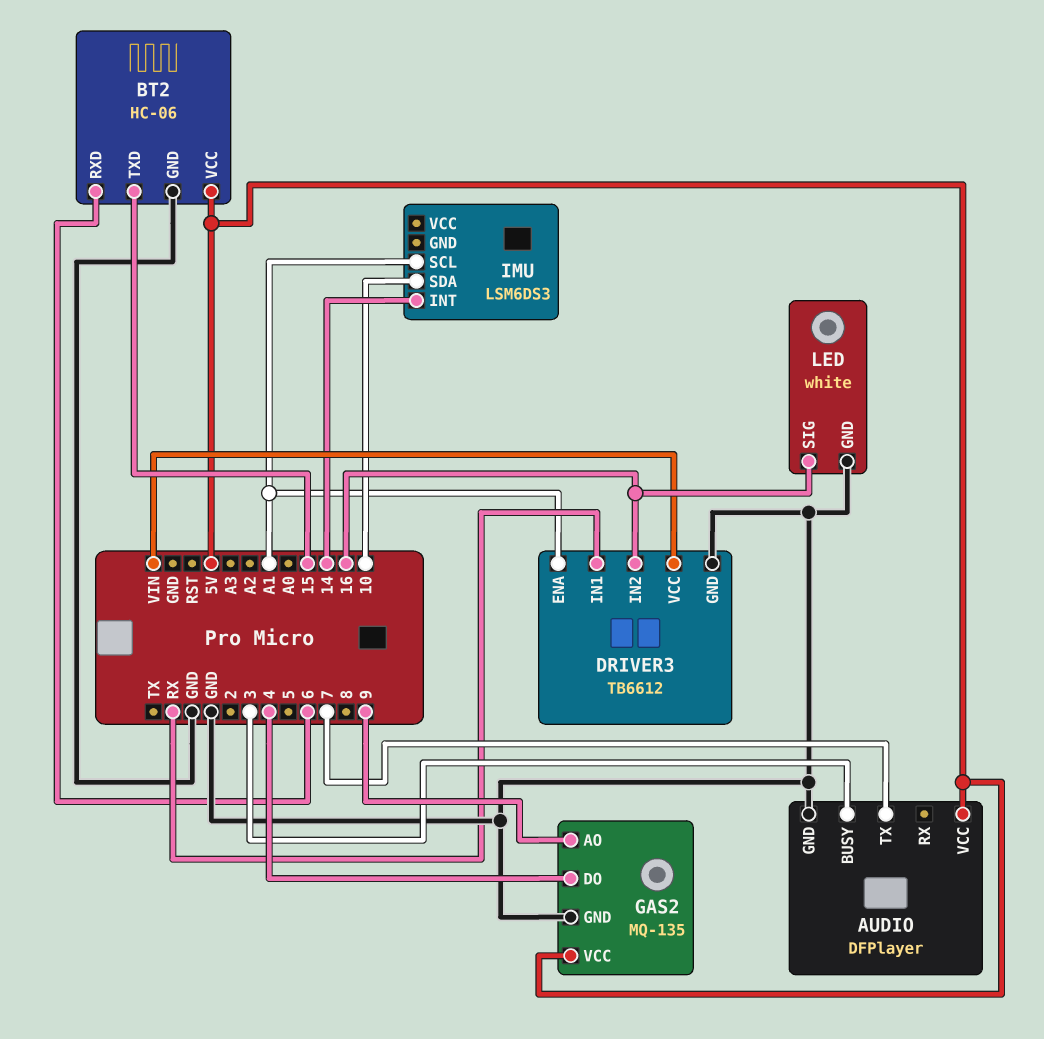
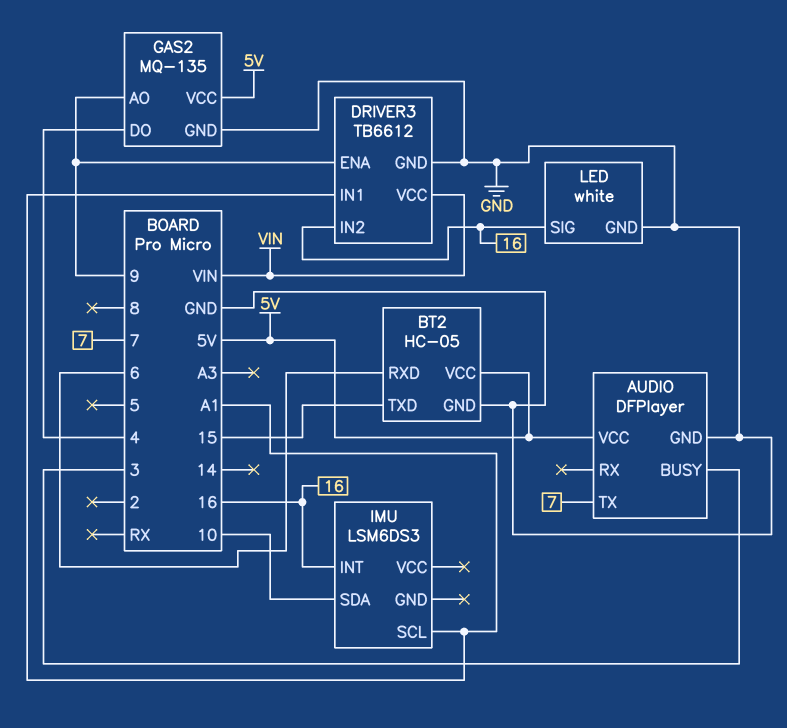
BT2: HC-06 -> HC-05
DRIVER3 pin ENA: A1 -> 9
DRIVER3 pin IN1: RX -> A1
IMU pin INT: 14 -> 16

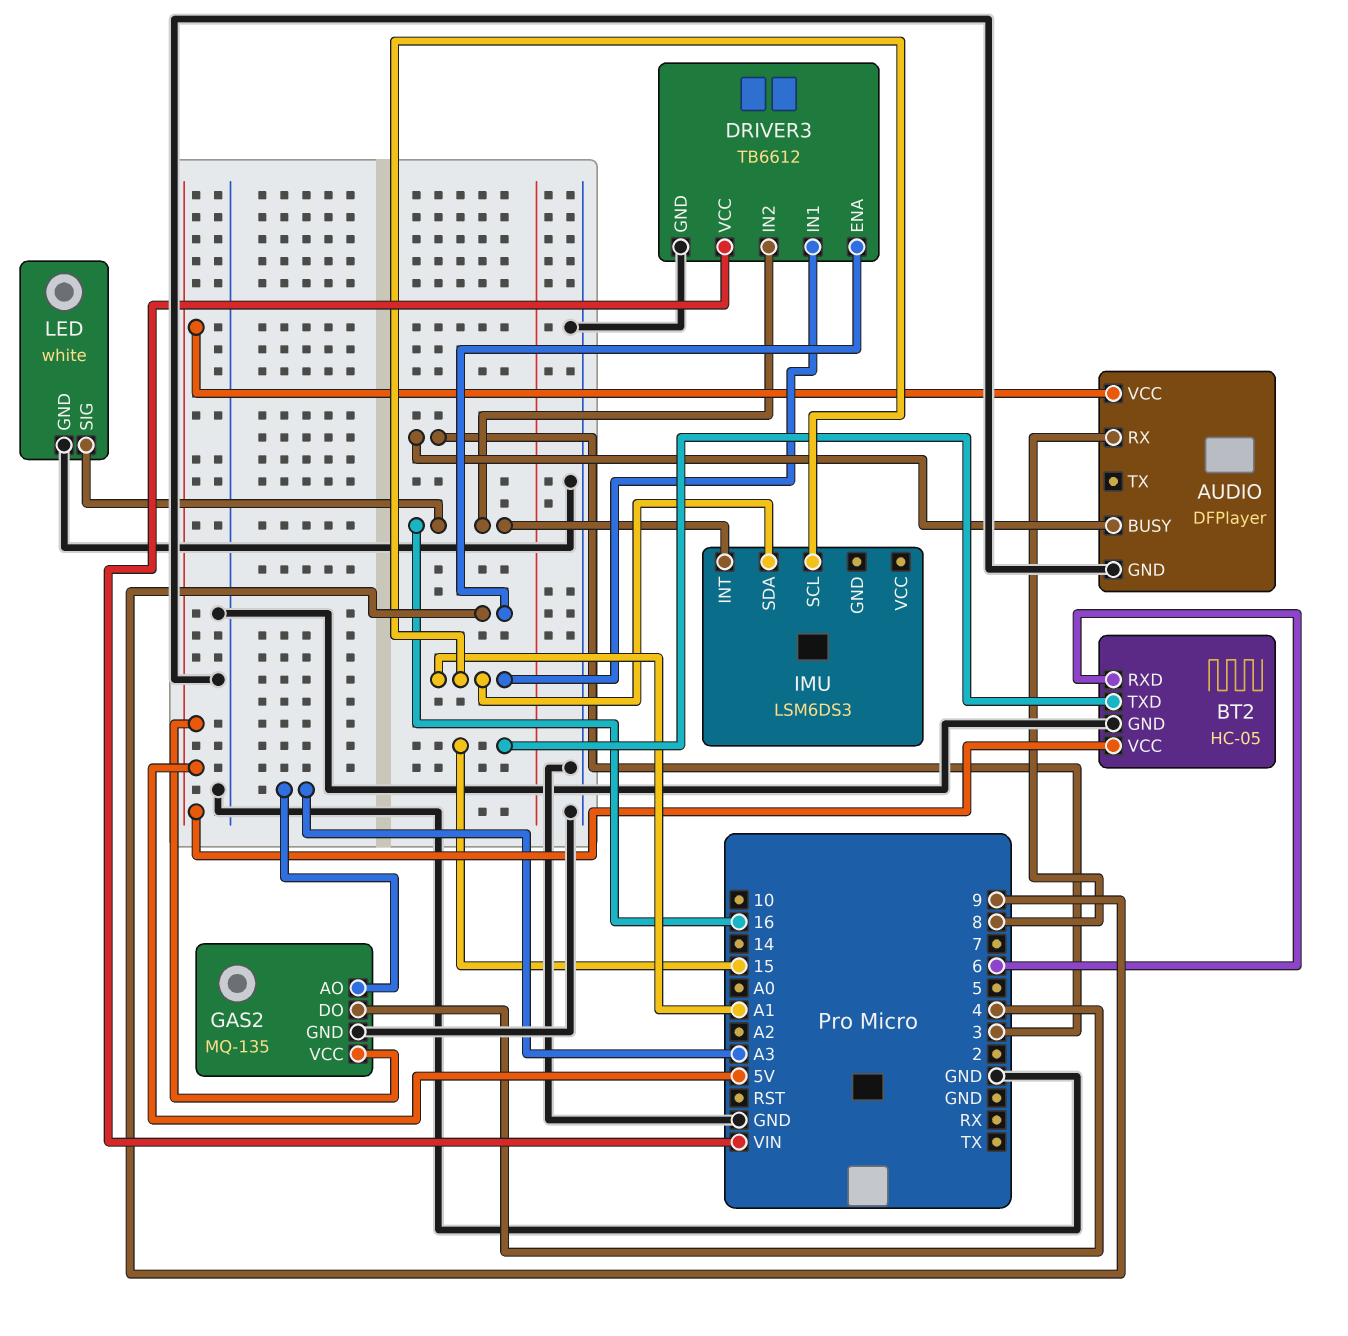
AUDIO pin RX: none -> 8
AUDIO pin TX: 7 -> none
GAS2 pin AO: 9 -> A3
IMU pin SDA: 10 -> A1

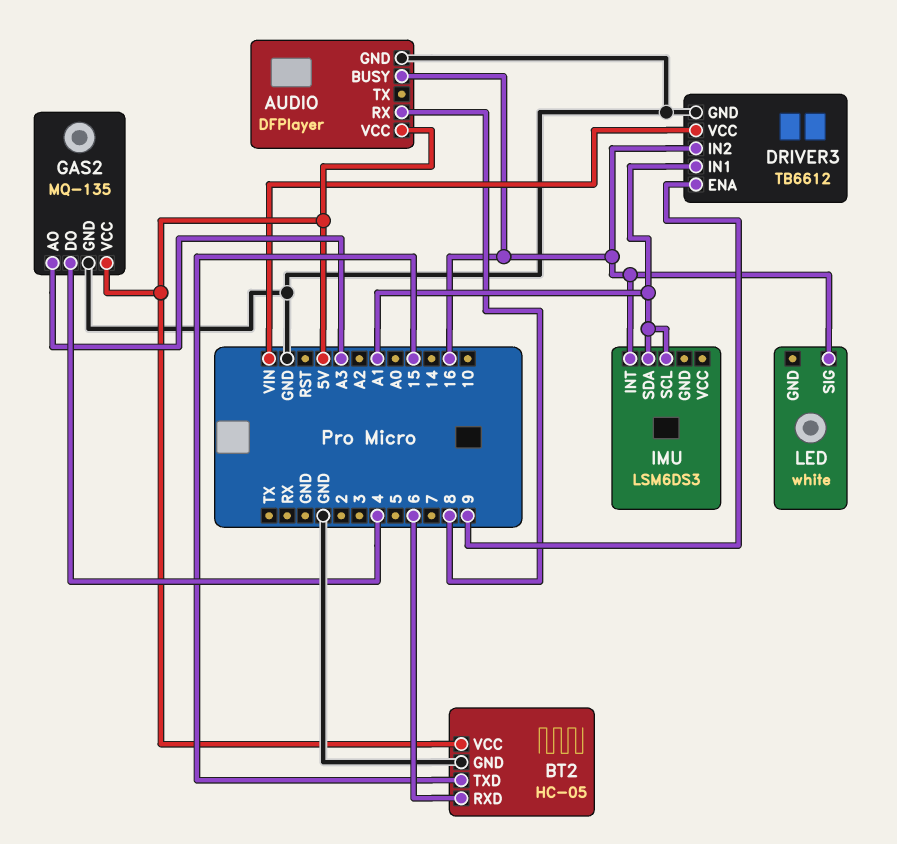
AUDIO pin BUSY: 3 -> 16
LED pin GND: GND -> none

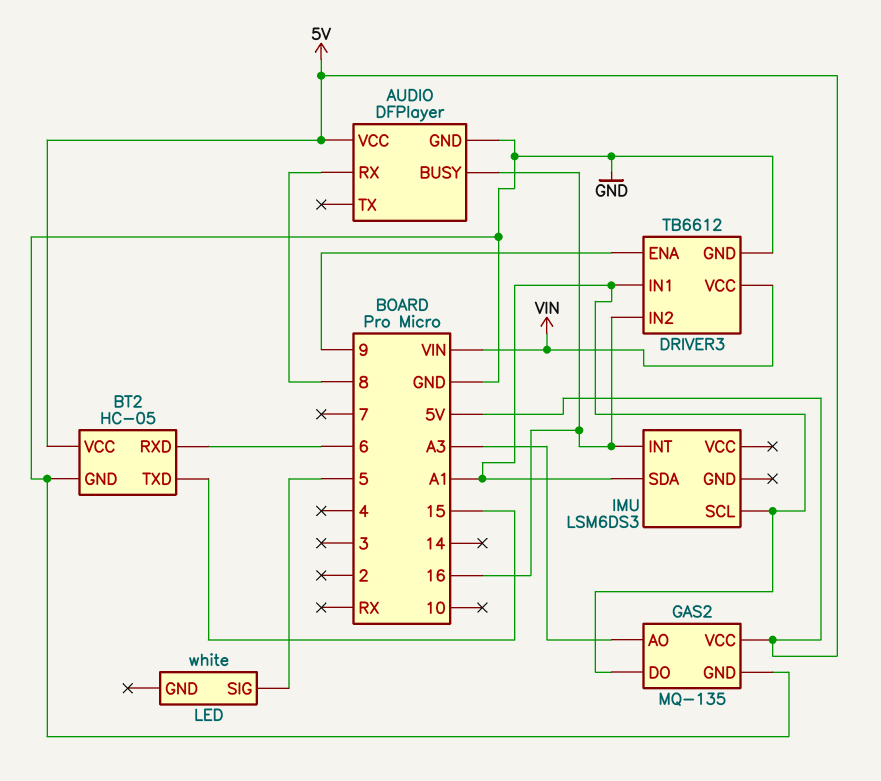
GAS2 pin DO: 4 -> A1
LED pin SIG: 16 -> 5

